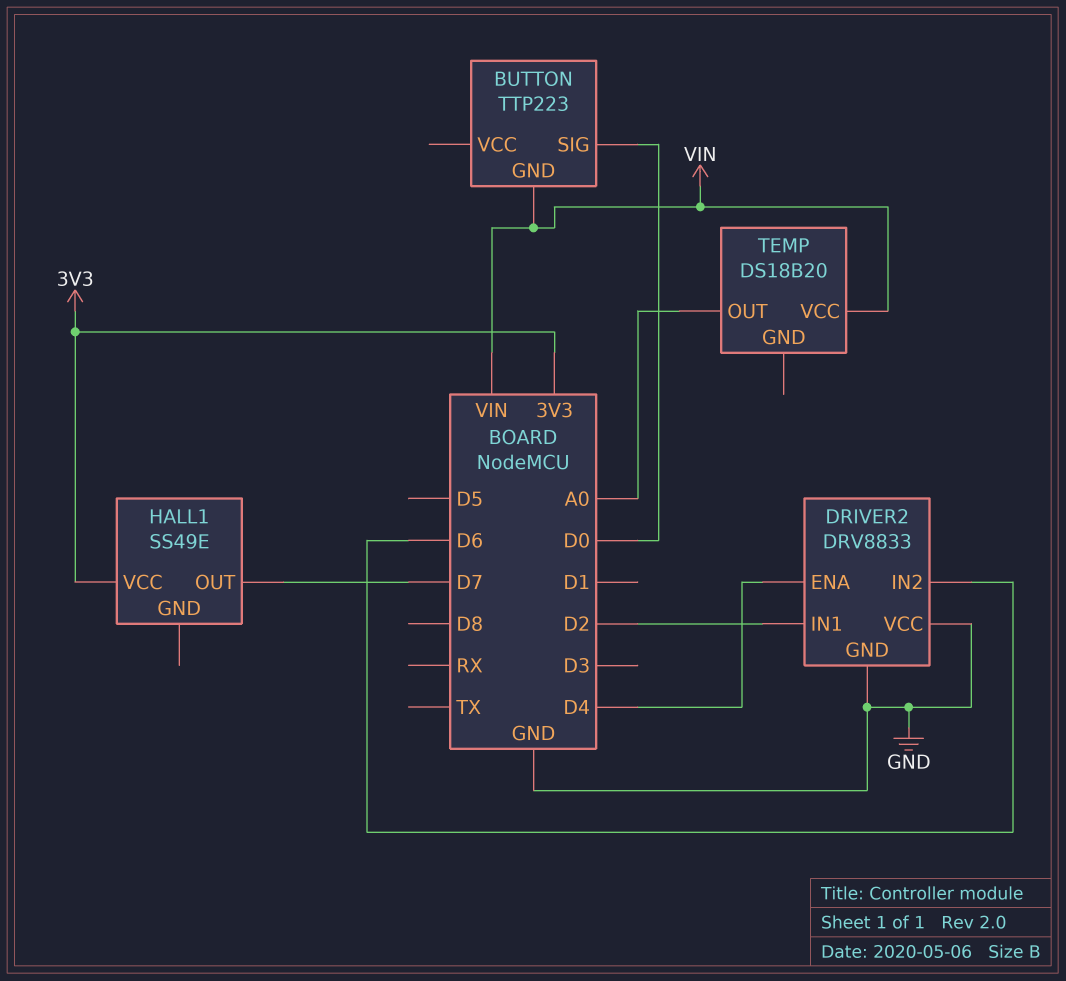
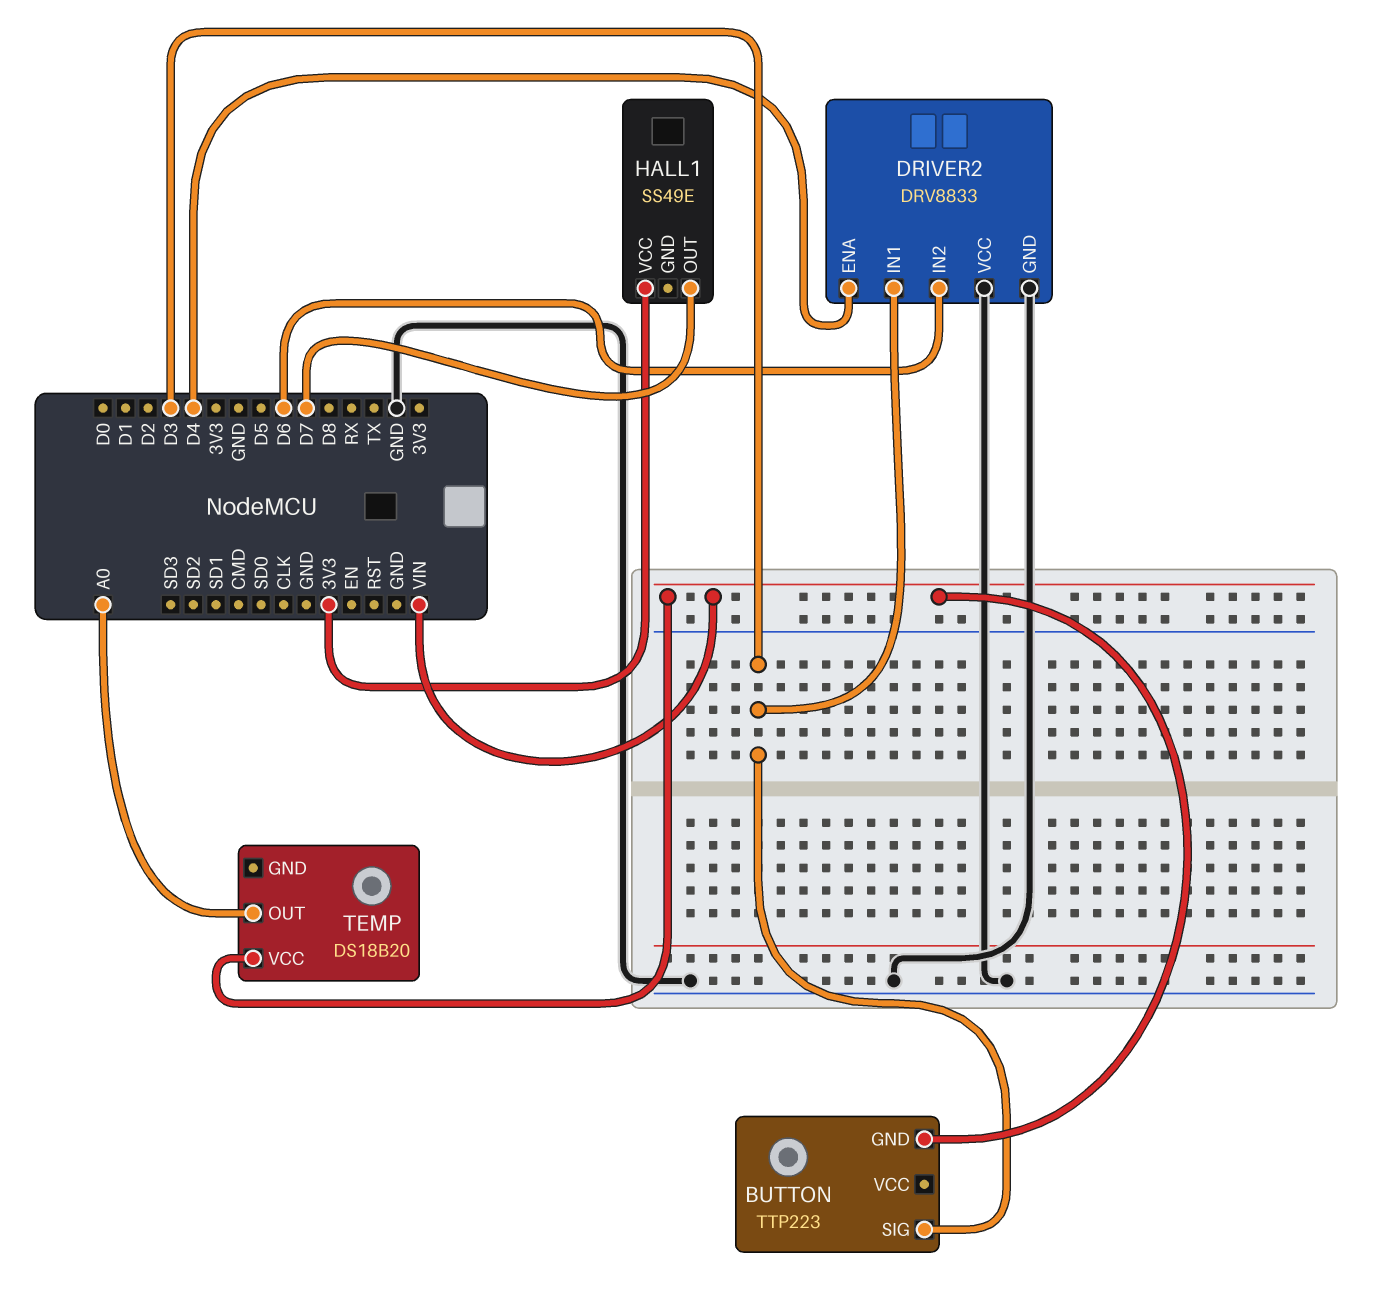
BUTTON pin SIG: D0 -> D3
DRIVER2 pin IN1: D2 -> D3

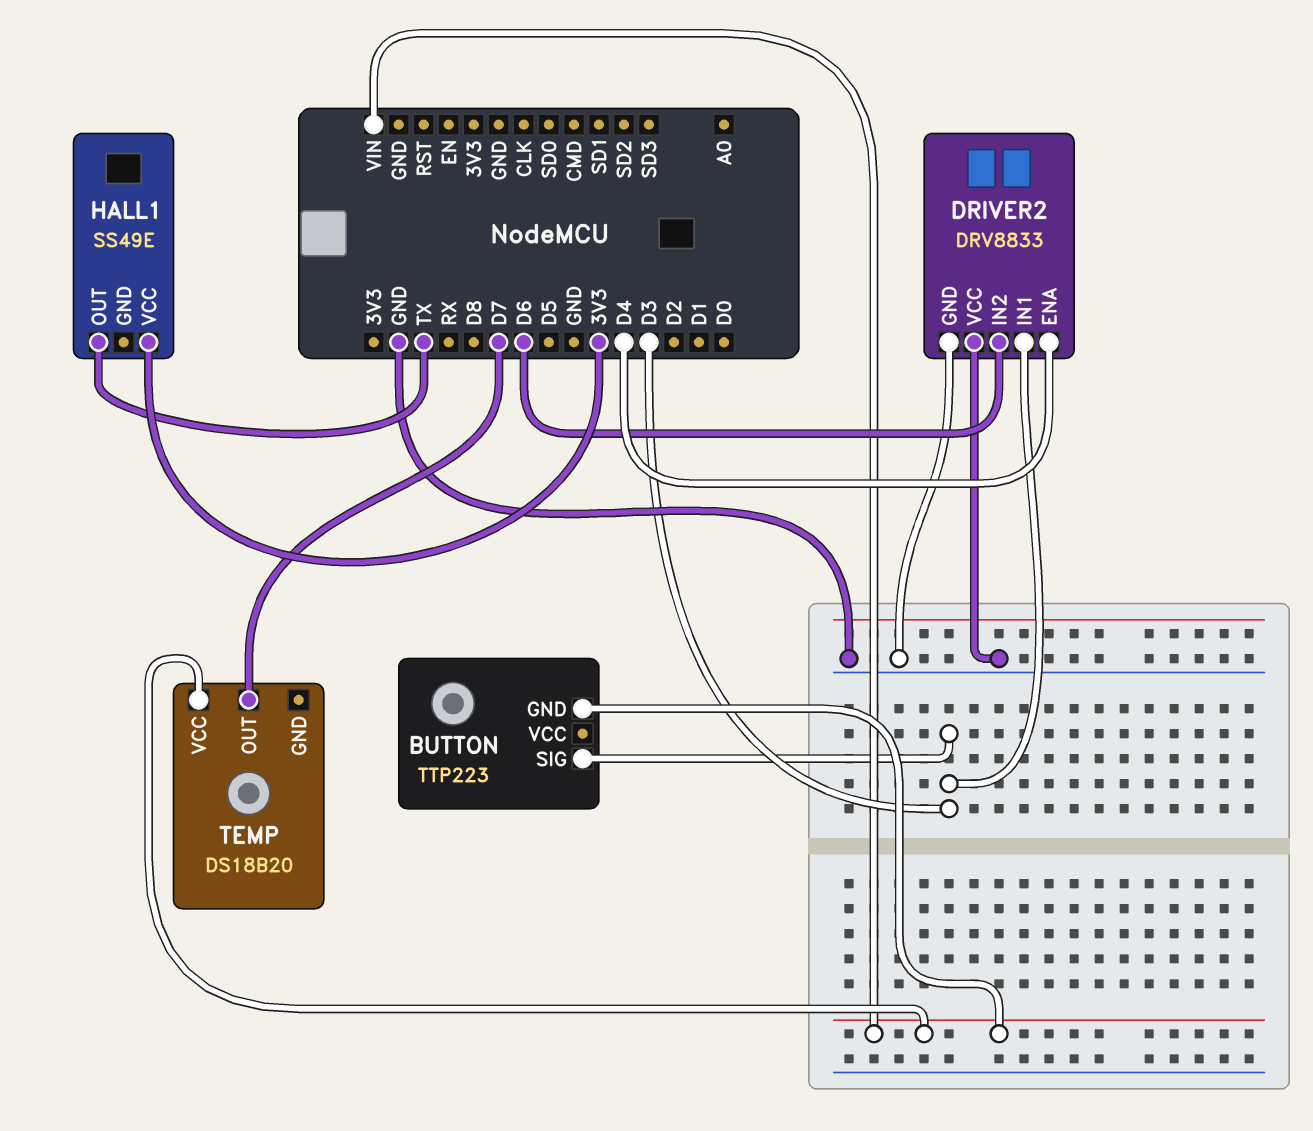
HALL1 pin OUT: D7 -> TX
TEMP pin OUT: A0 -> D7

